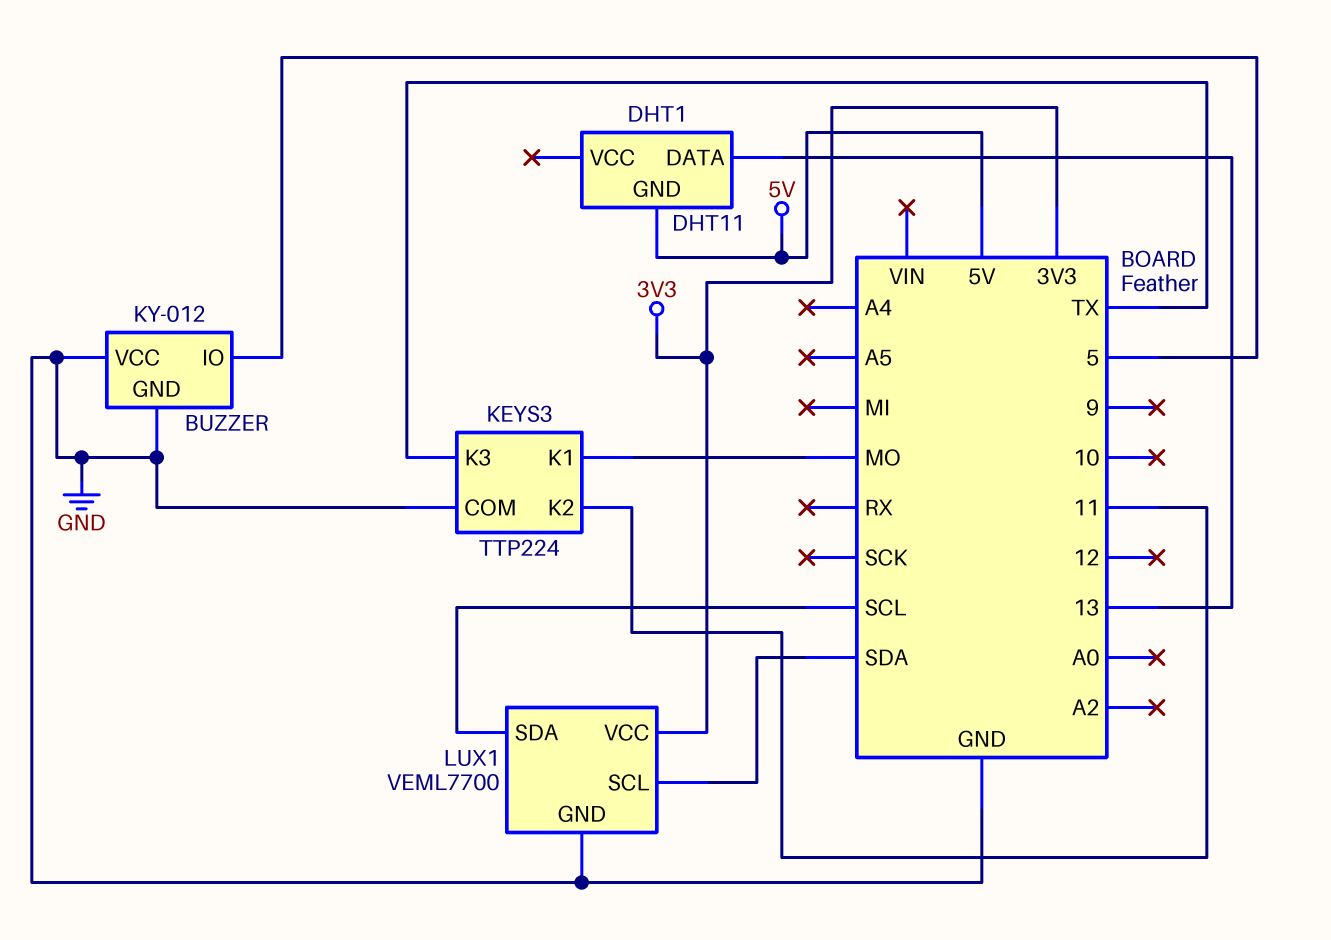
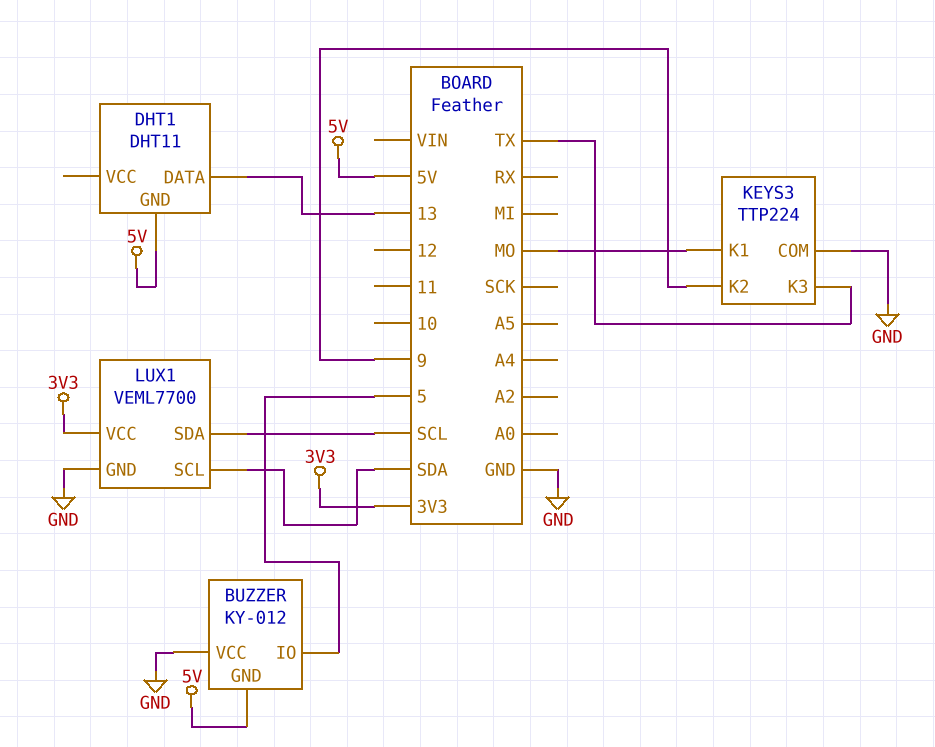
BUZZER pin GND: GND -> 5V
KEYS3 pin K2: 11 -> 9

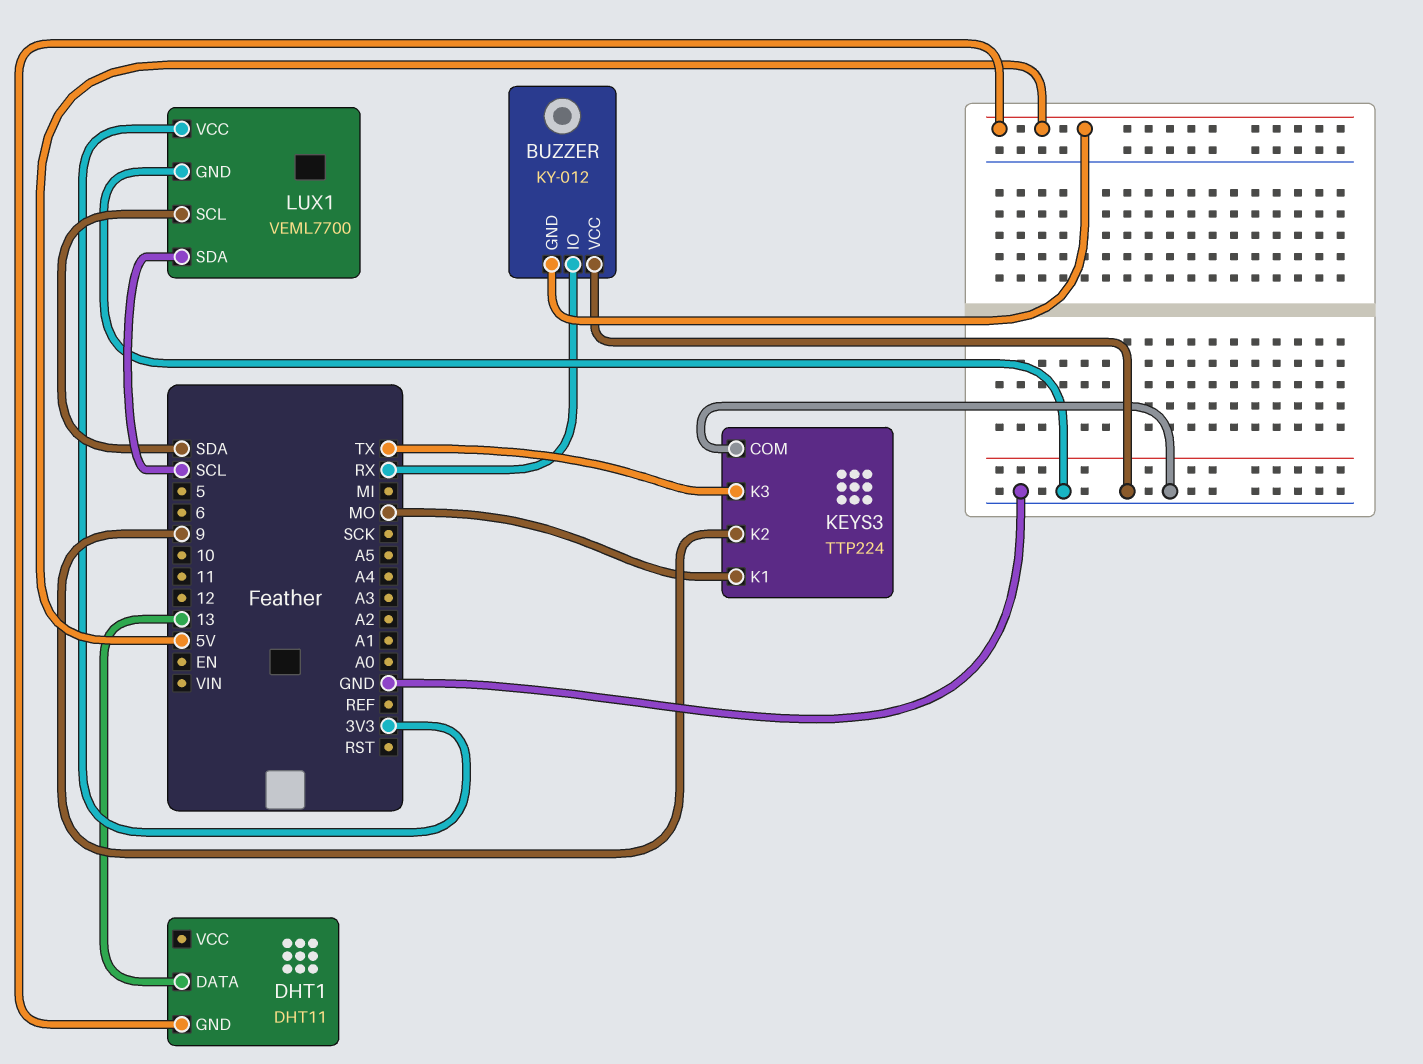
BUZZER pin IO: 5 -> RX

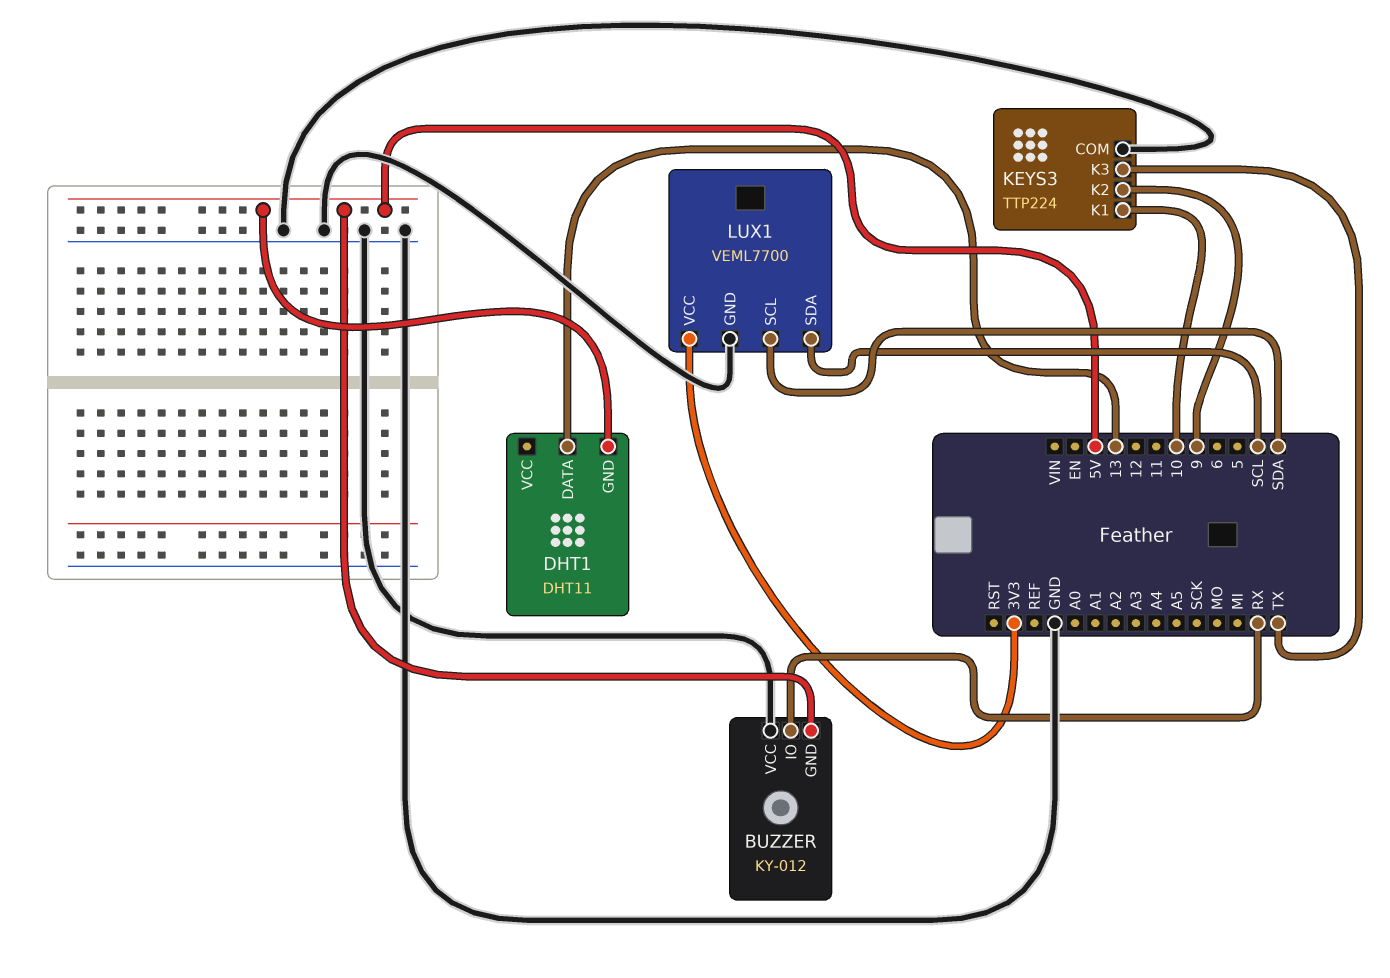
KEYS3 pin K1: MO -> 10

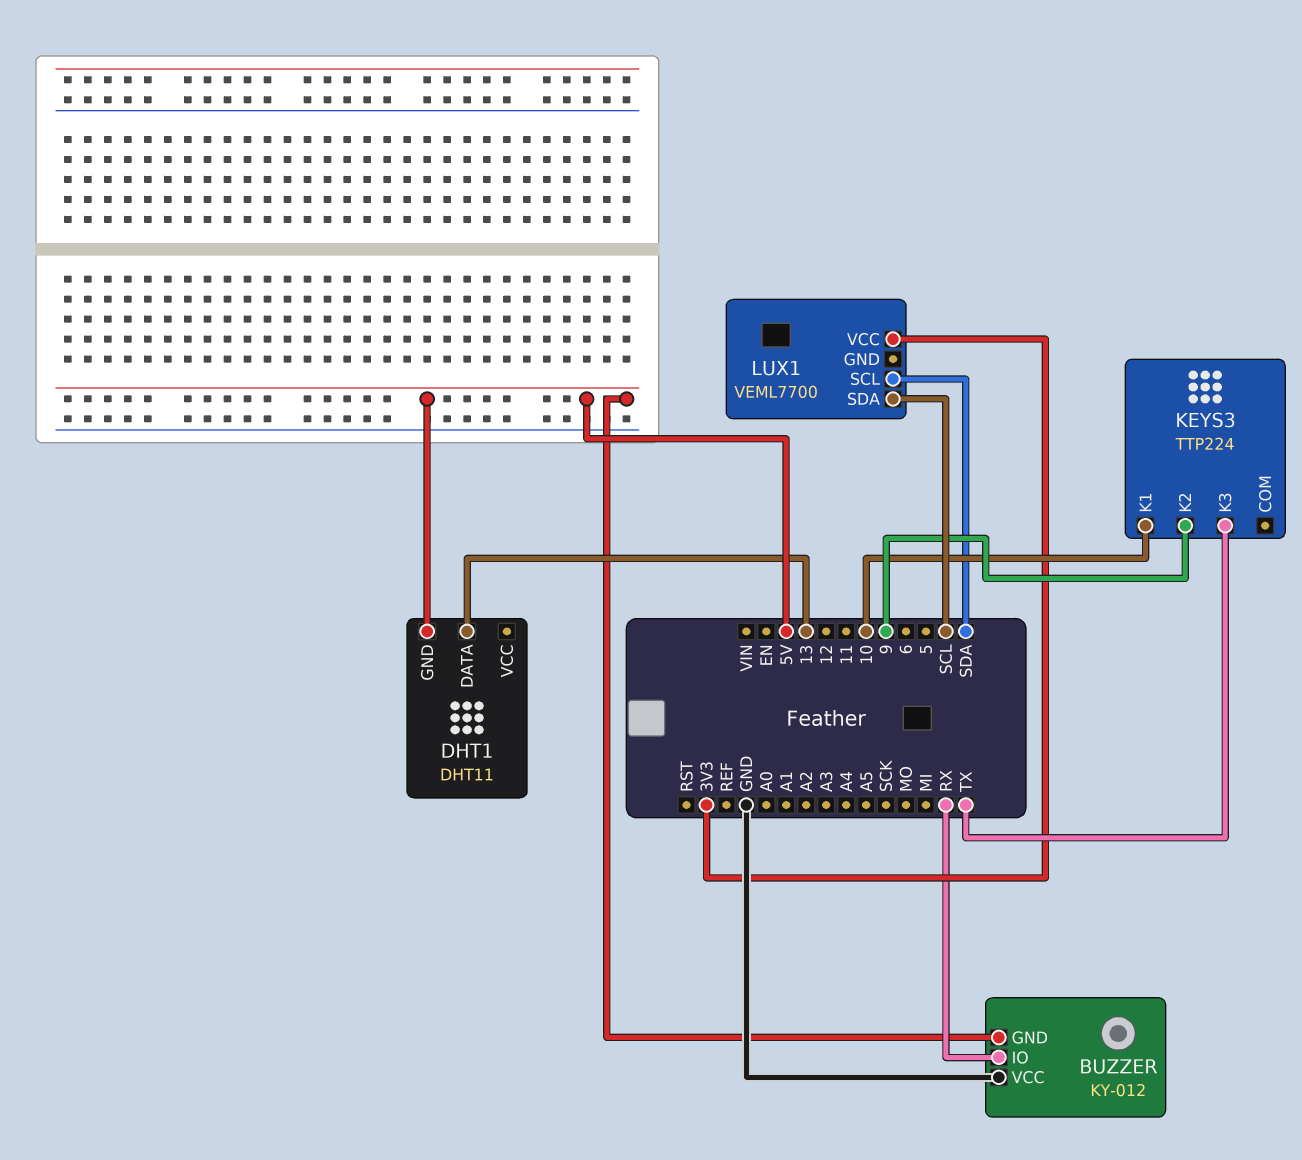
KEYS3 pin COM: GND -> none
LUX1 pin GND: GND -> none

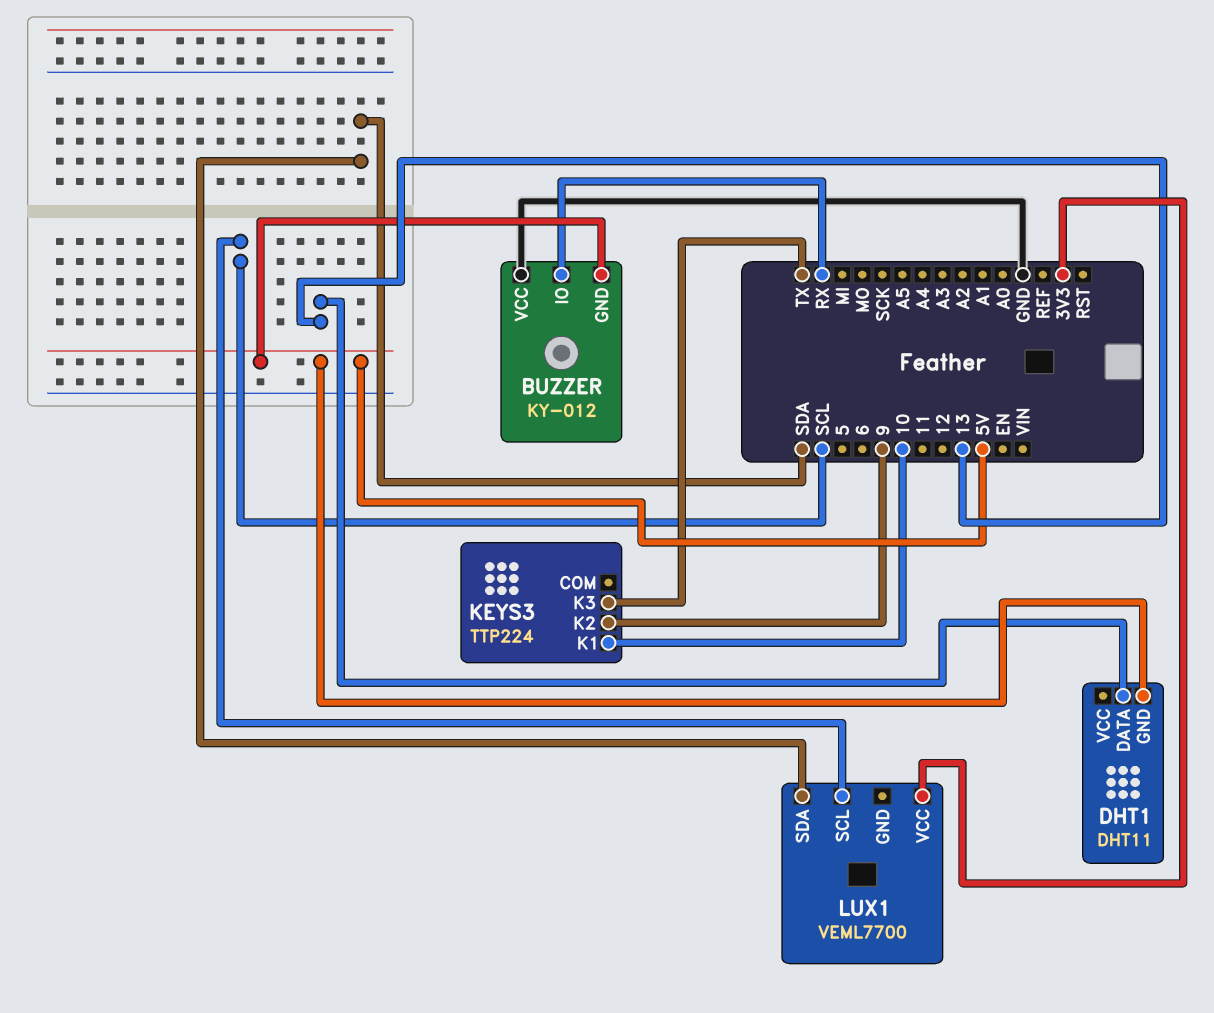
LUX1 pin SCL: SDA -> SCL
LUX1 pin SDA: SCL -> SDA

